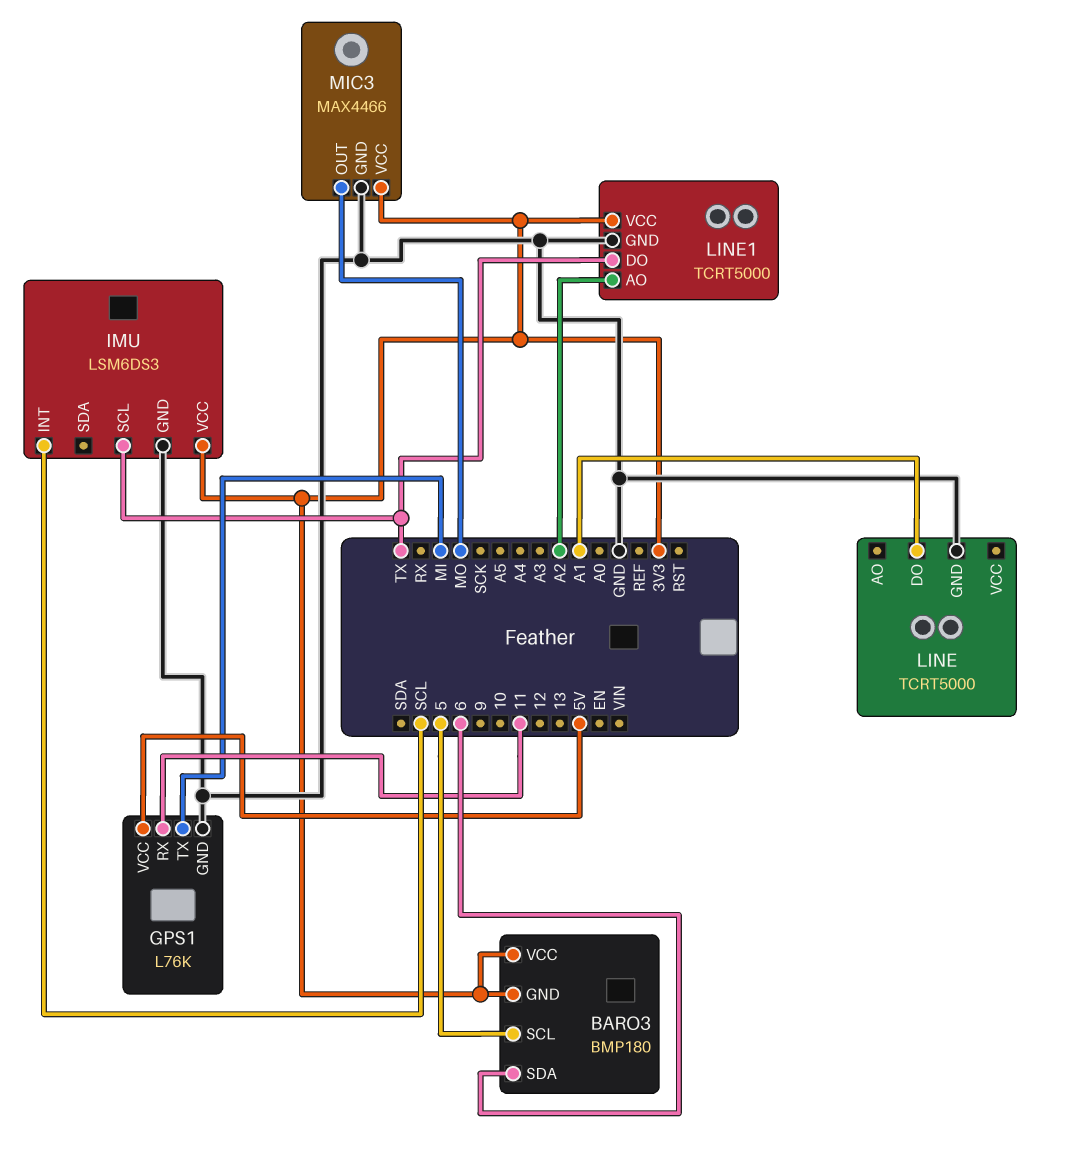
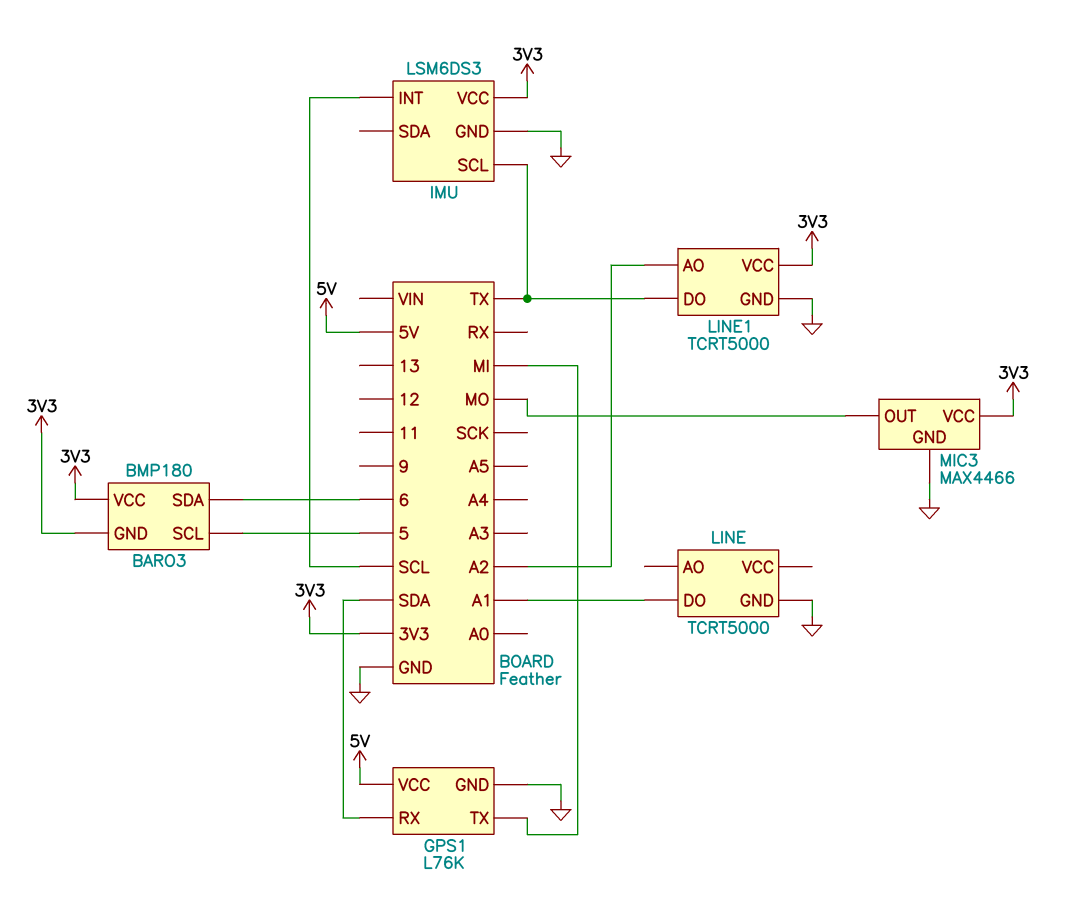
GPS1 pin RX: 11 -> SDA

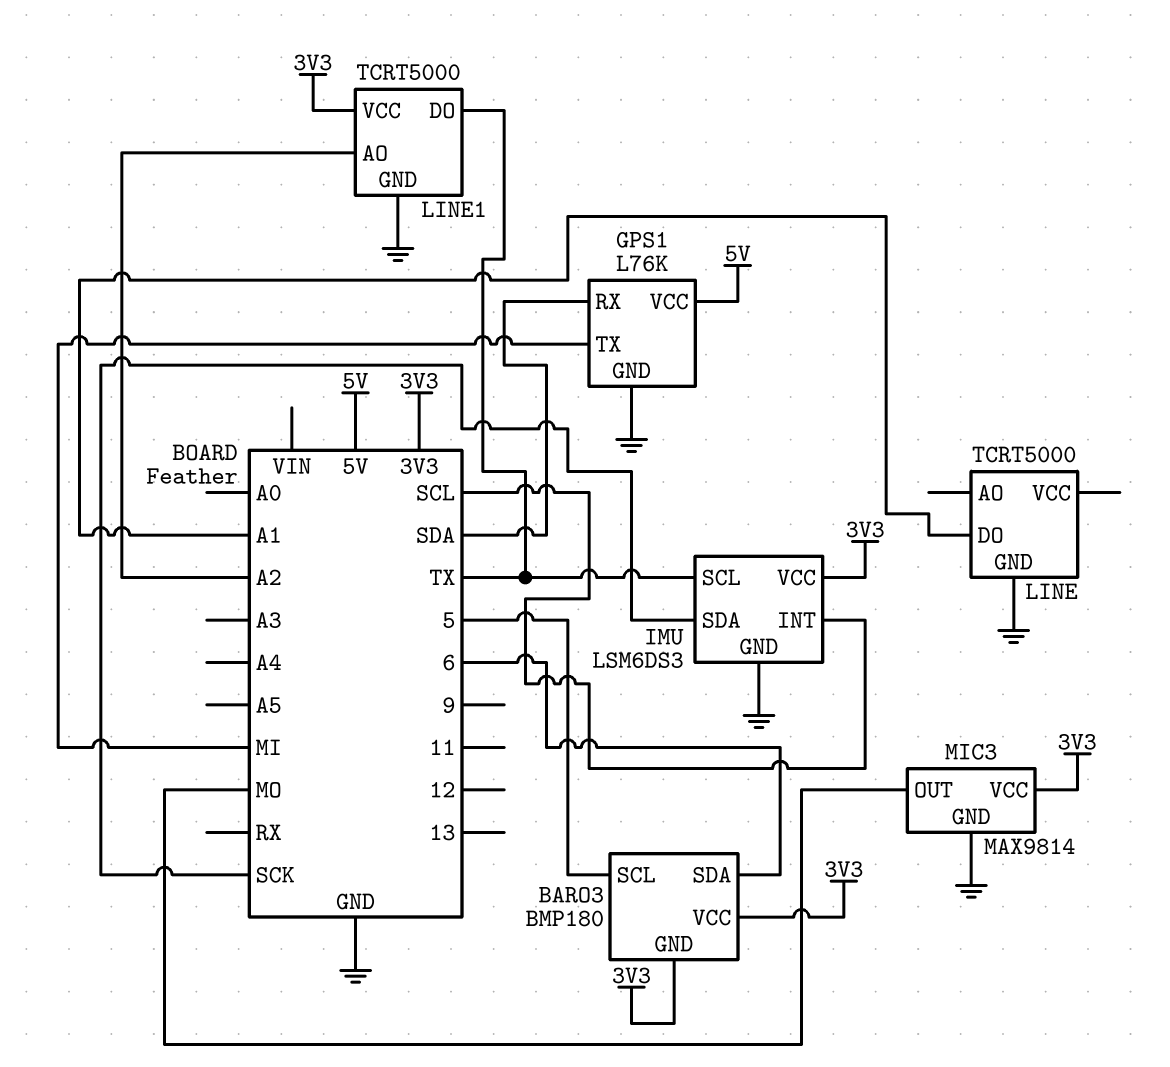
IMU pin SDA: none -> SCK
MIC3: MAX4466 -> MAX9814

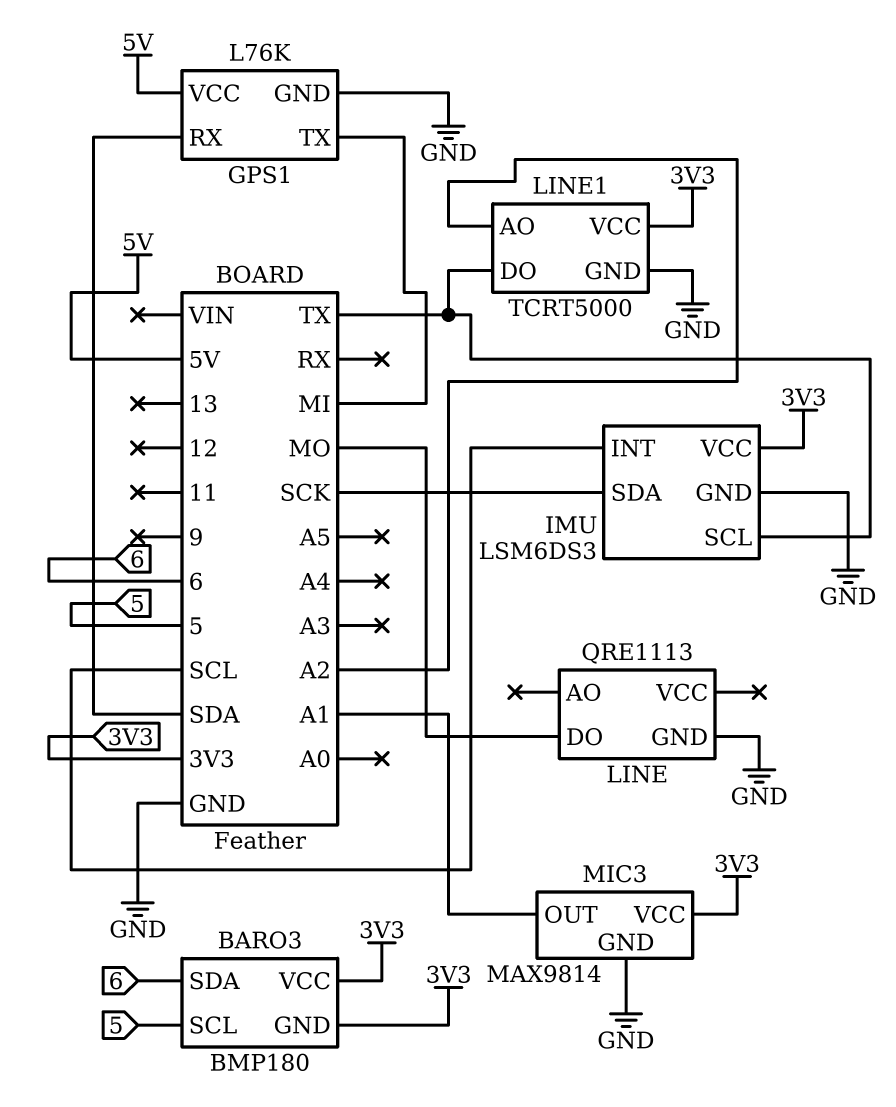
LINE: TCRT5000 -> QRE1113
LINE pin DO: A1 -> MO
MIC3 pin OUT: MO -> A1

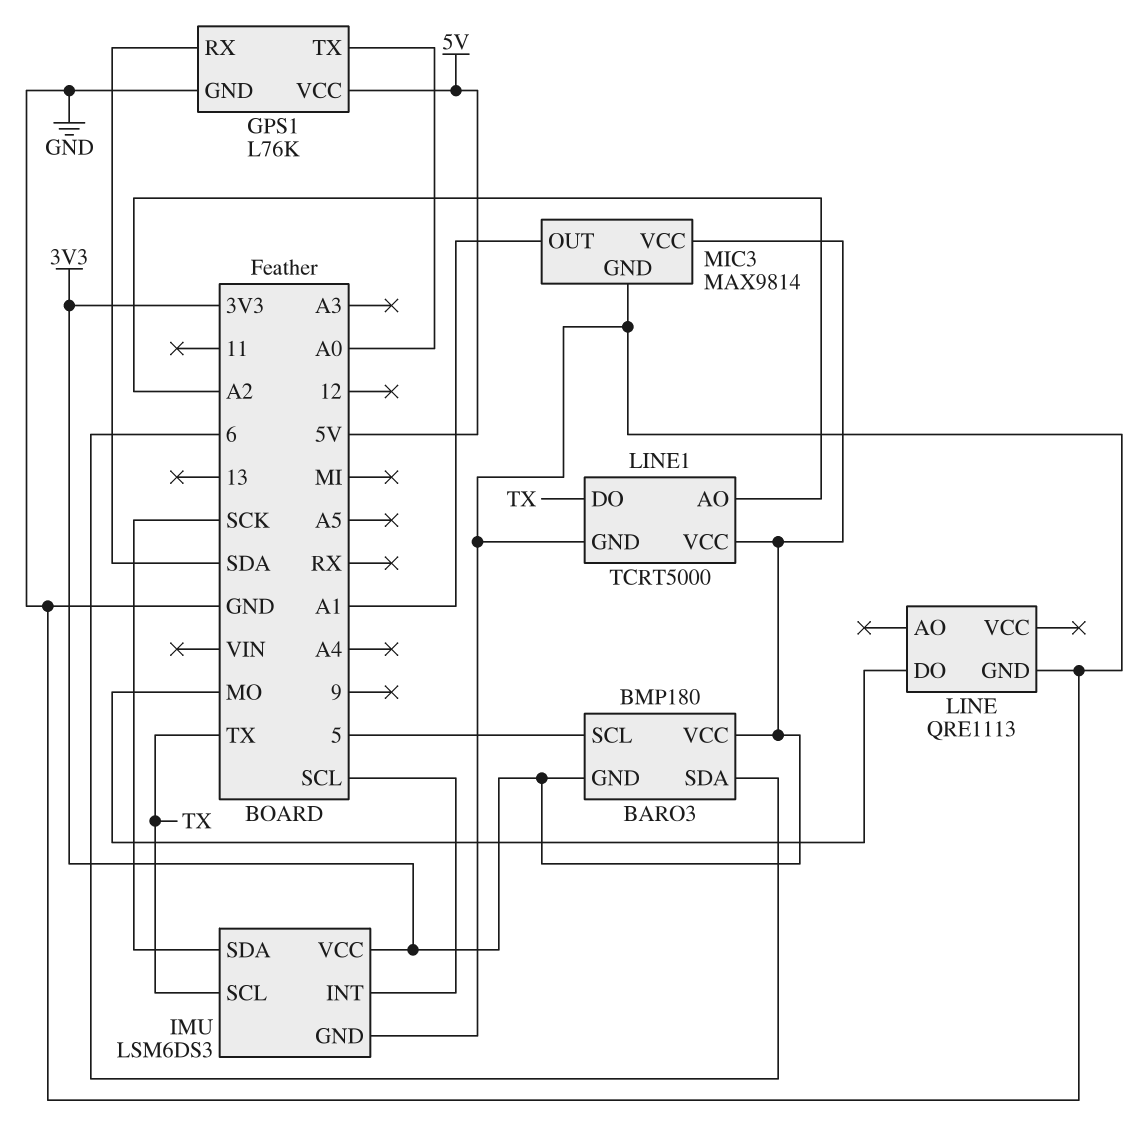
GPS1 pin TX: MI -> A0

